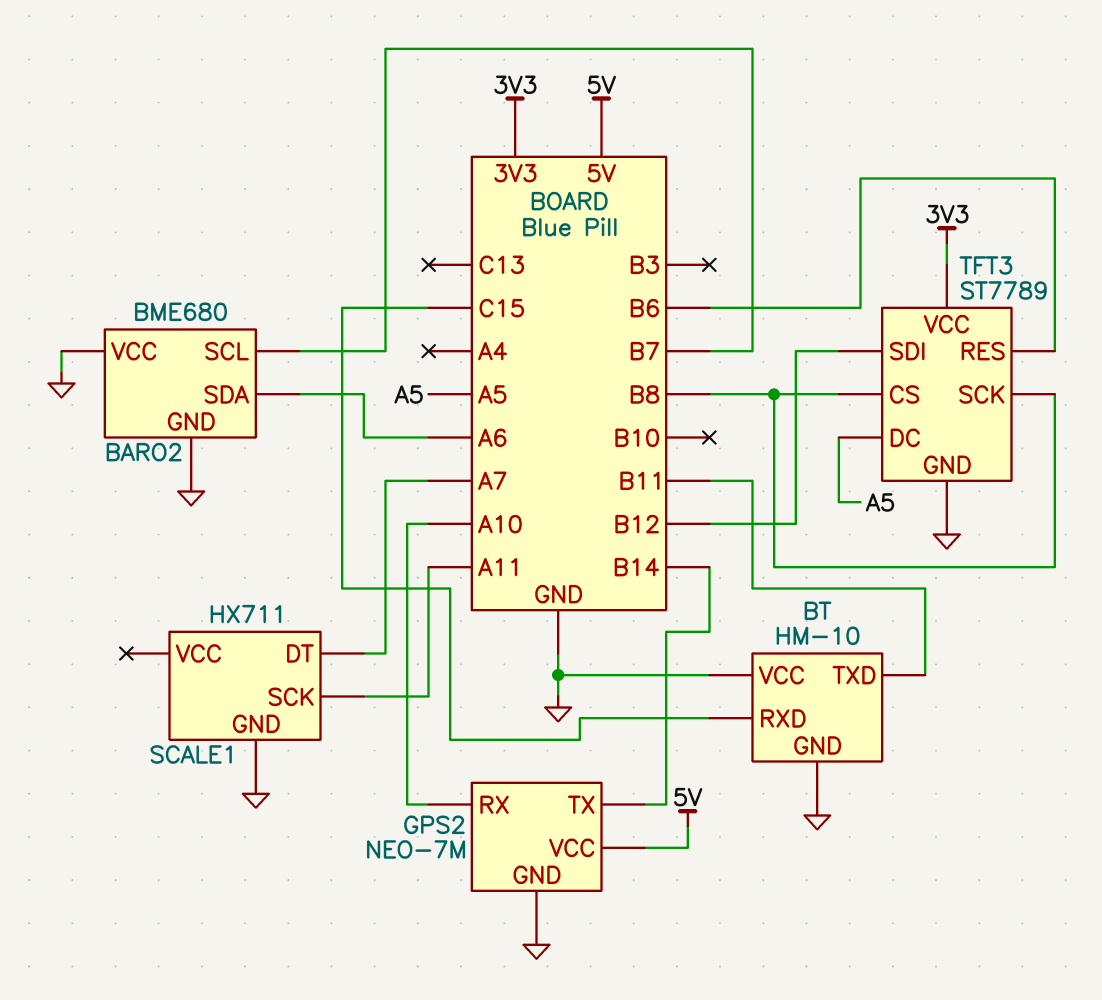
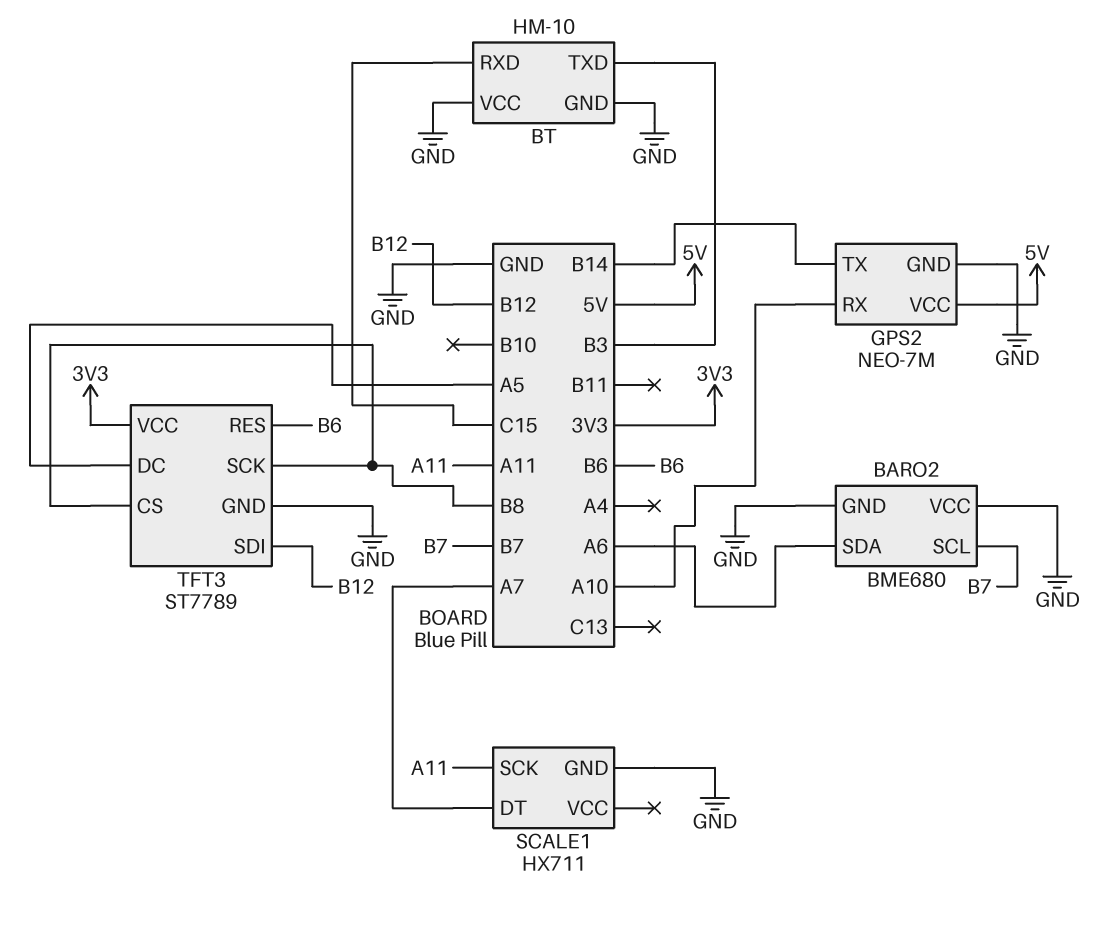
BT pin TXD: B11 -> B3

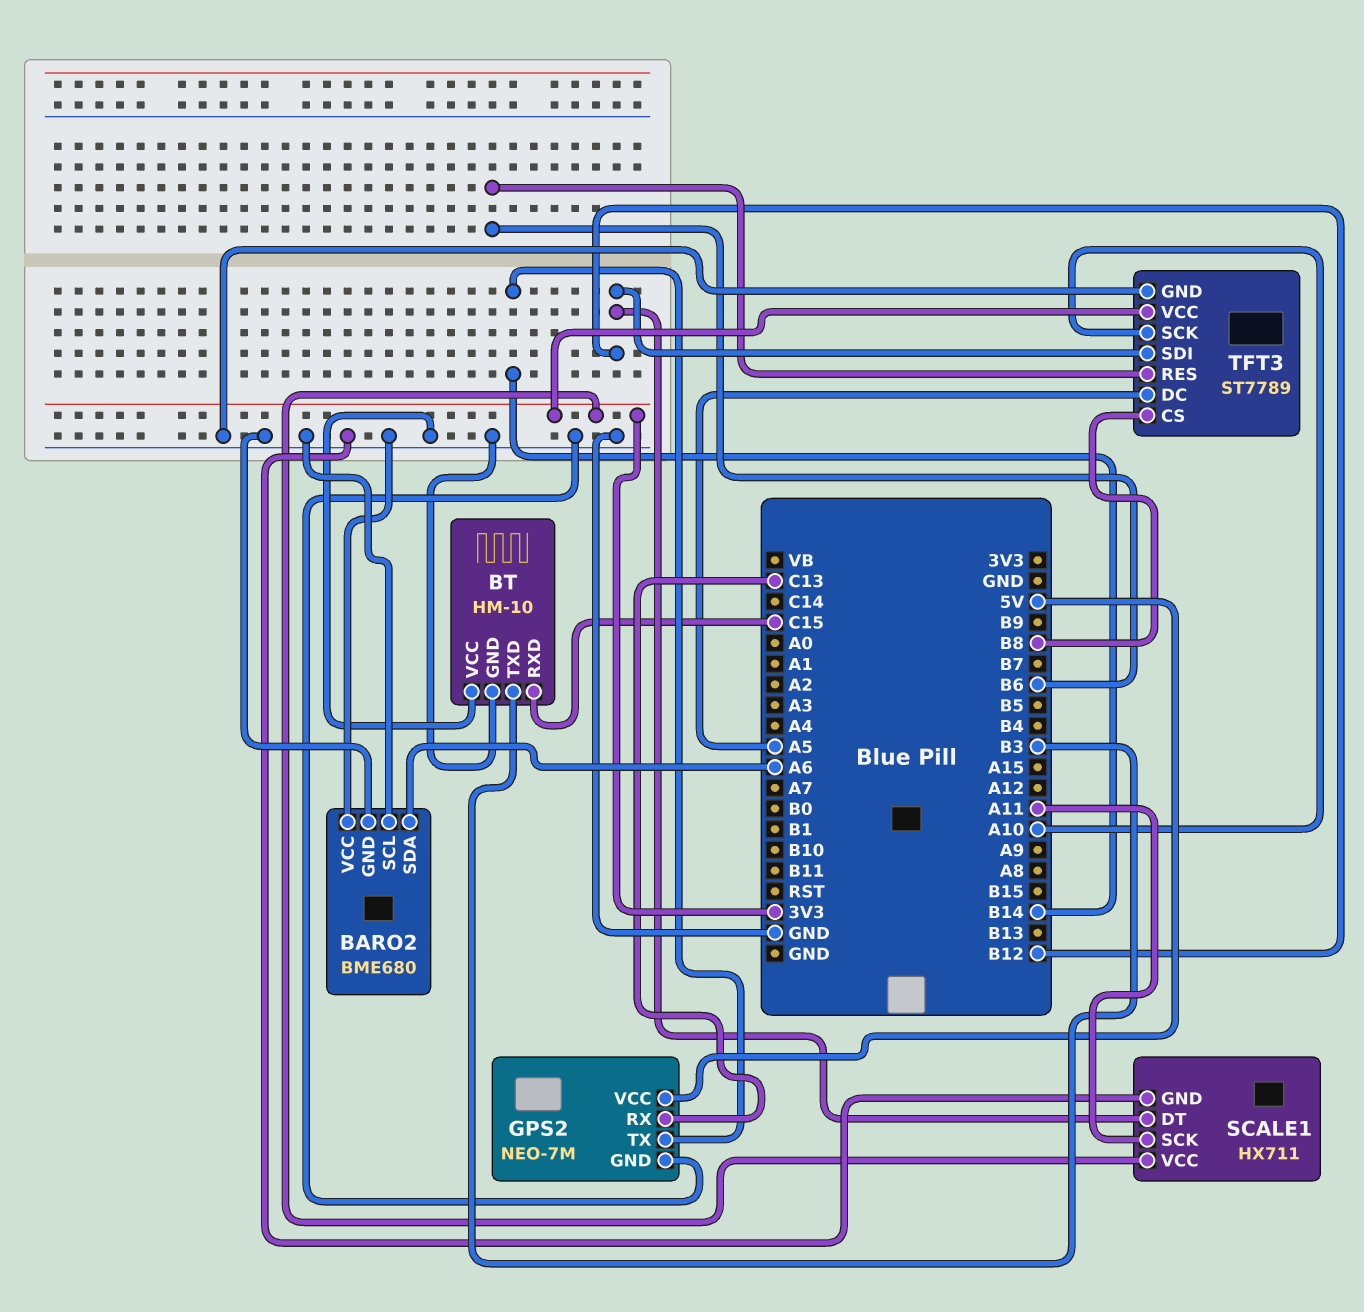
BARO2 pin SCL: B7 -> GND
GPS2 pin RX: A10 -> C13
SCALE1 pin DT: A7 -> B12
SCALE1 pin VCC: none -> 3V3
TFT3 pin SCK: B8 -> A10

